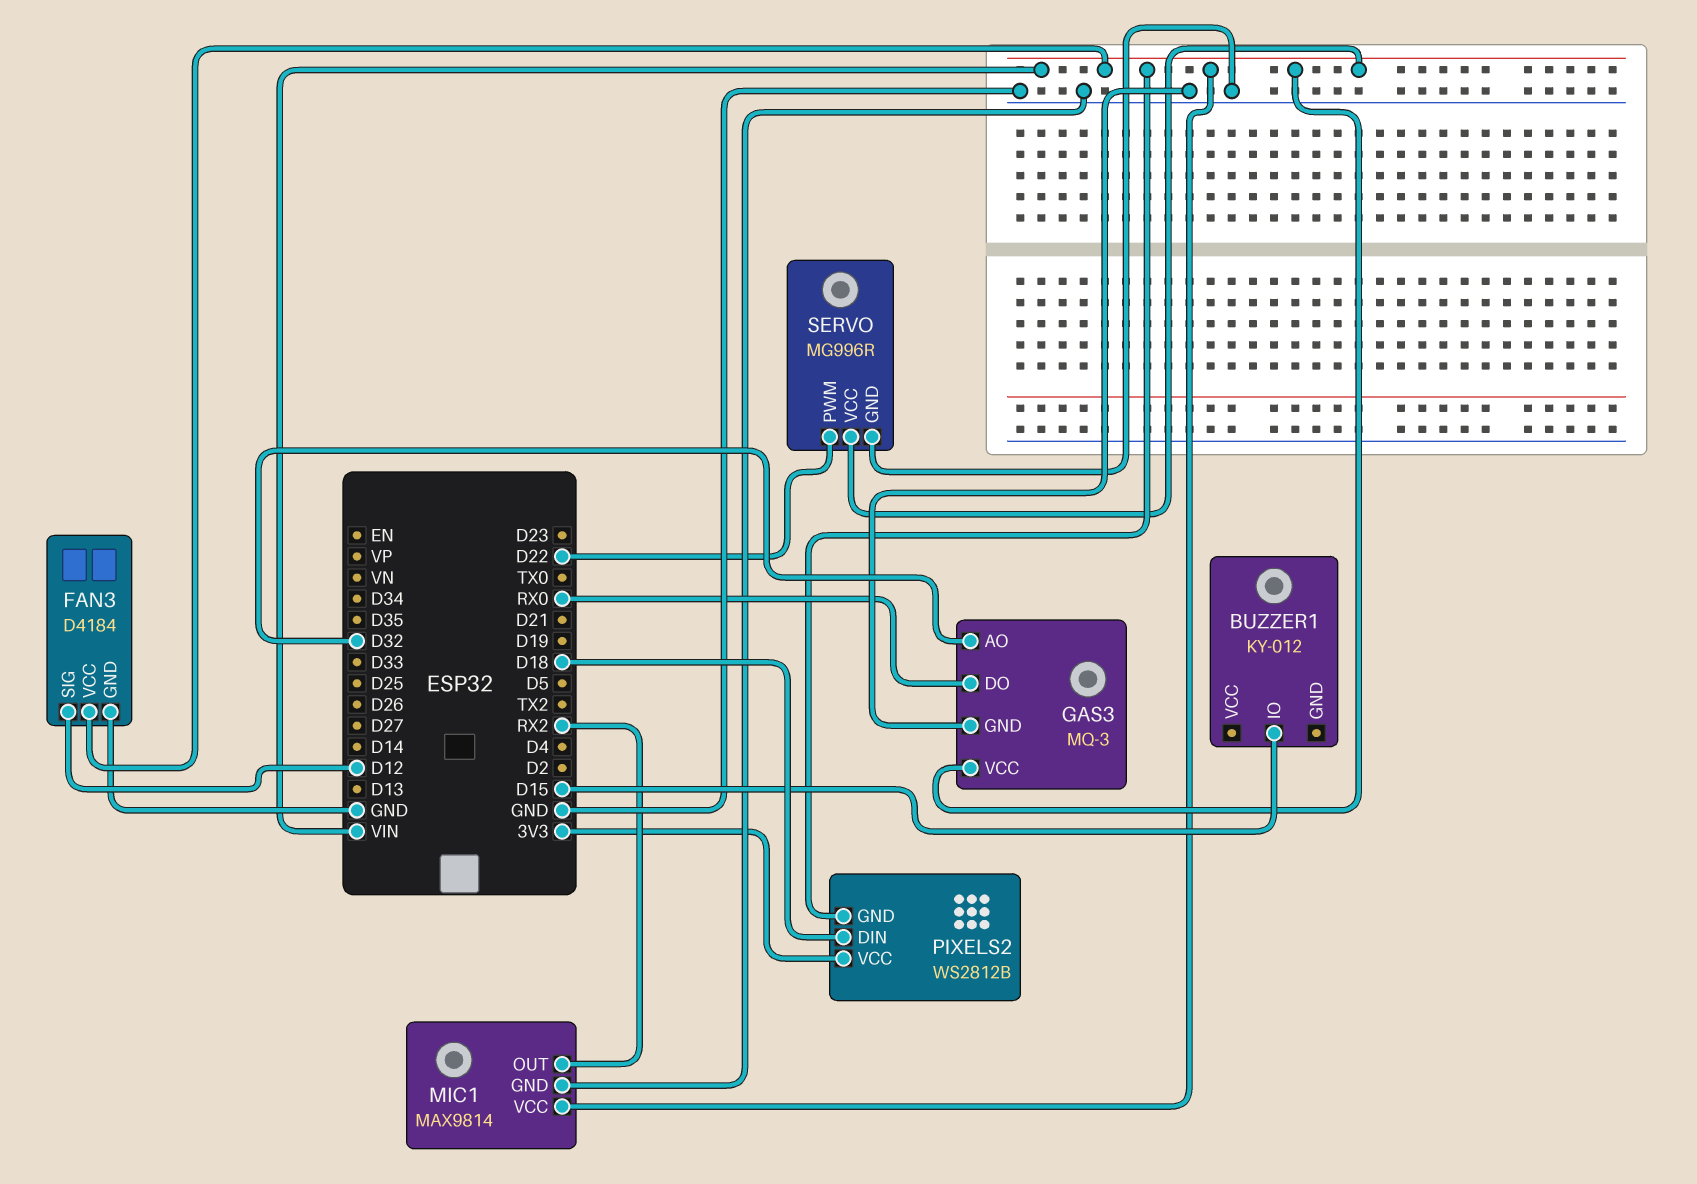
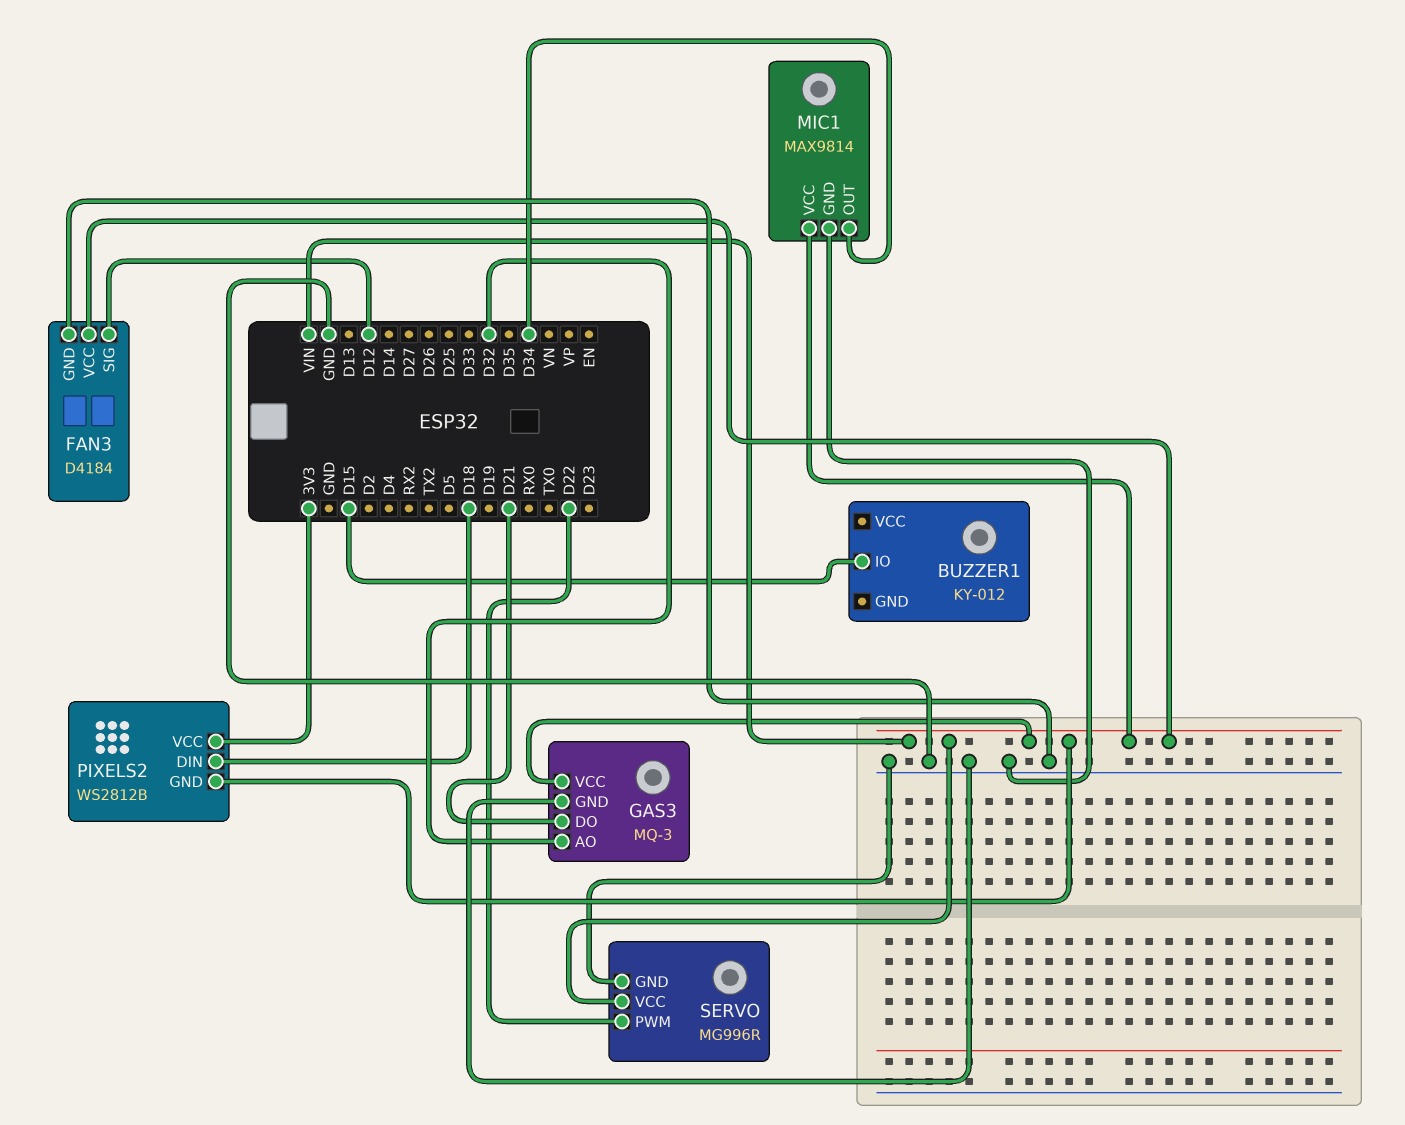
GAS3 pin DO: RX0 -> D21
MIC1 pin OUT: RX2 -> D34

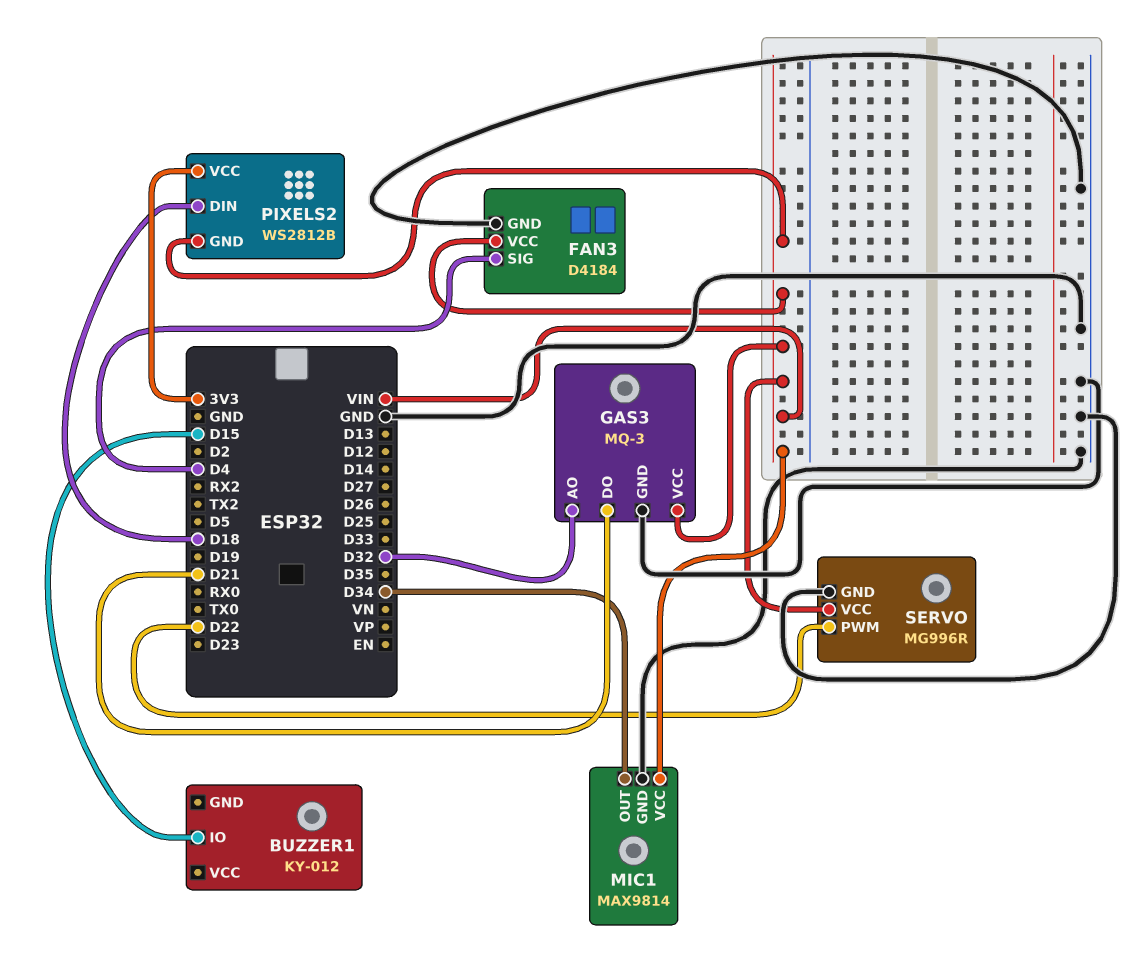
FAN3 pin SIG: D12 -> D4

